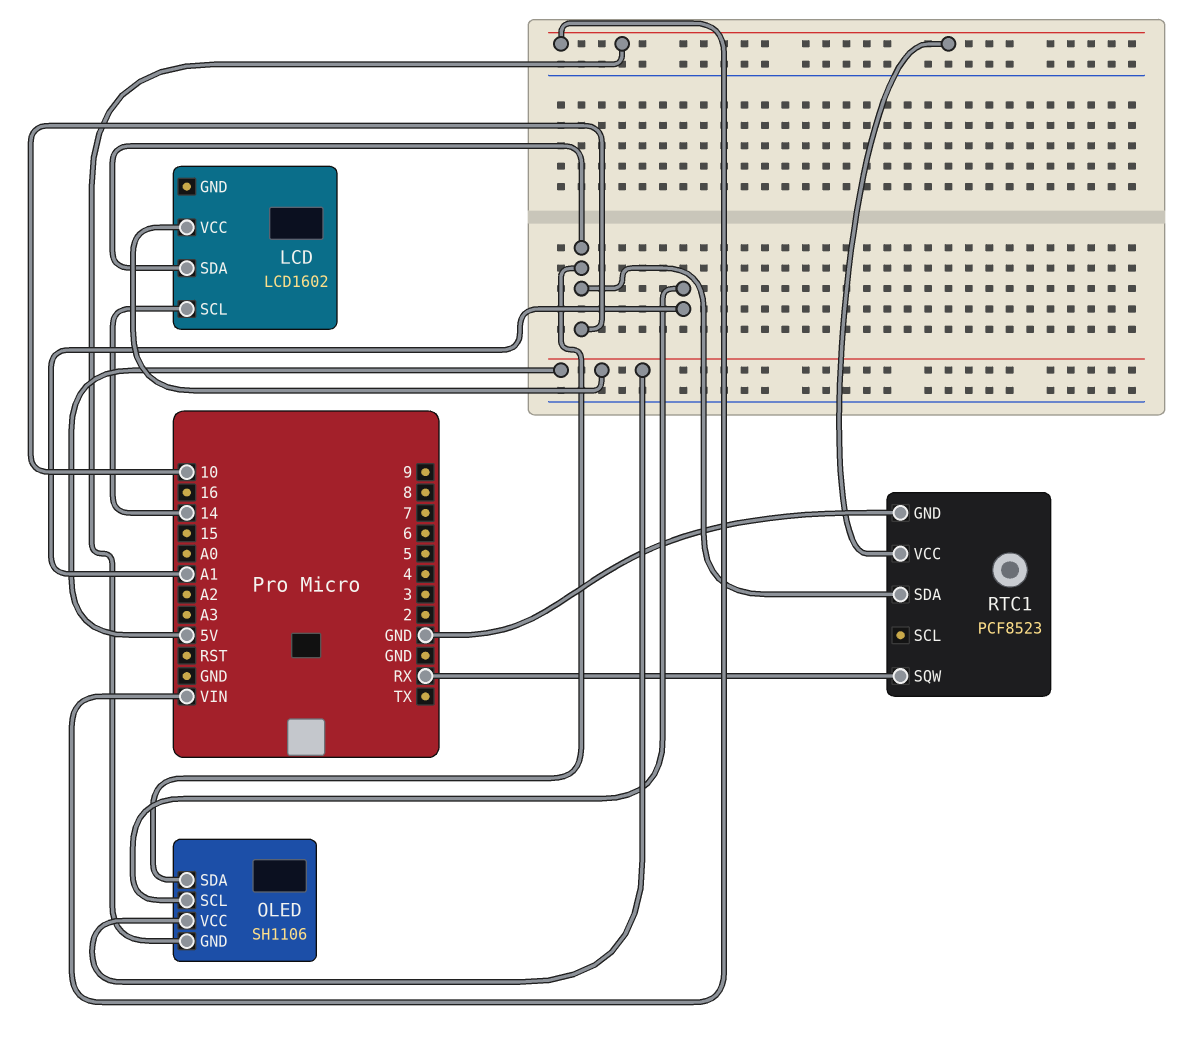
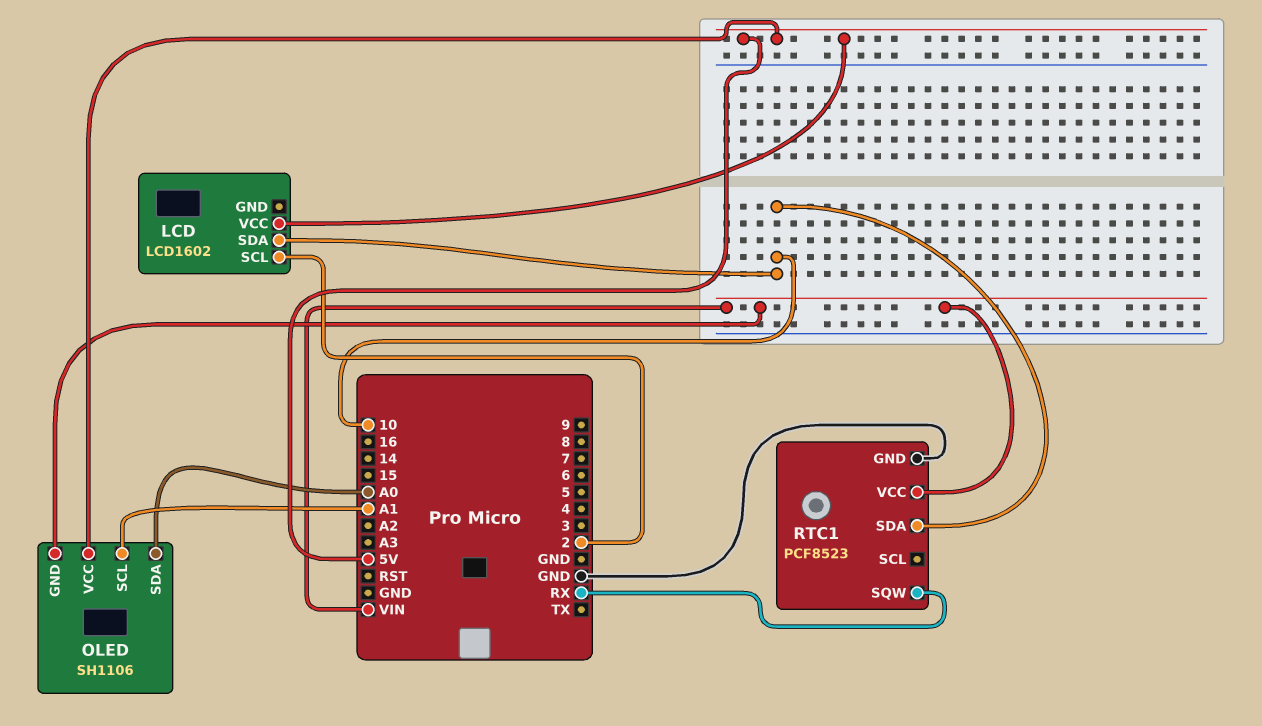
LCD pin SCL: 14 -> 2
OLED pin SDA: 10 -> A0

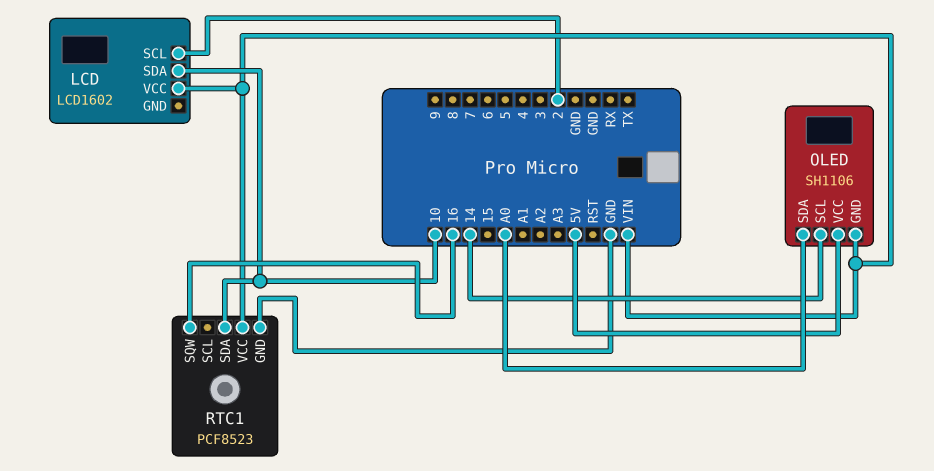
LCD pin VCC: 5V -> VIN
OLED pin SCL: A1 -> 14
RTC1 pin SQW: RX -> 16

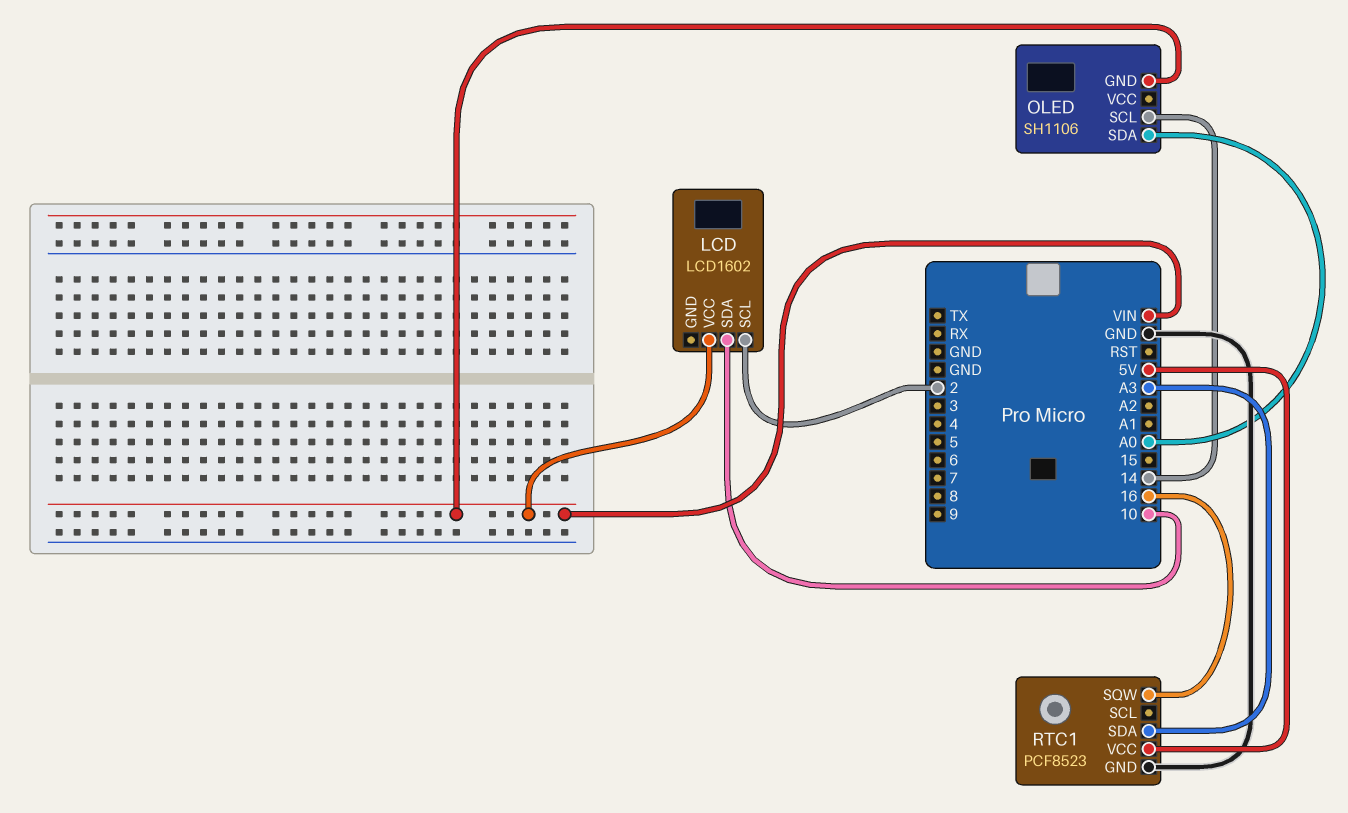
OLED pin VCC: 5V -> none
RTC1 pin SDA: 10 -> A3
RTC1 pin VCC: VIN -> 5V

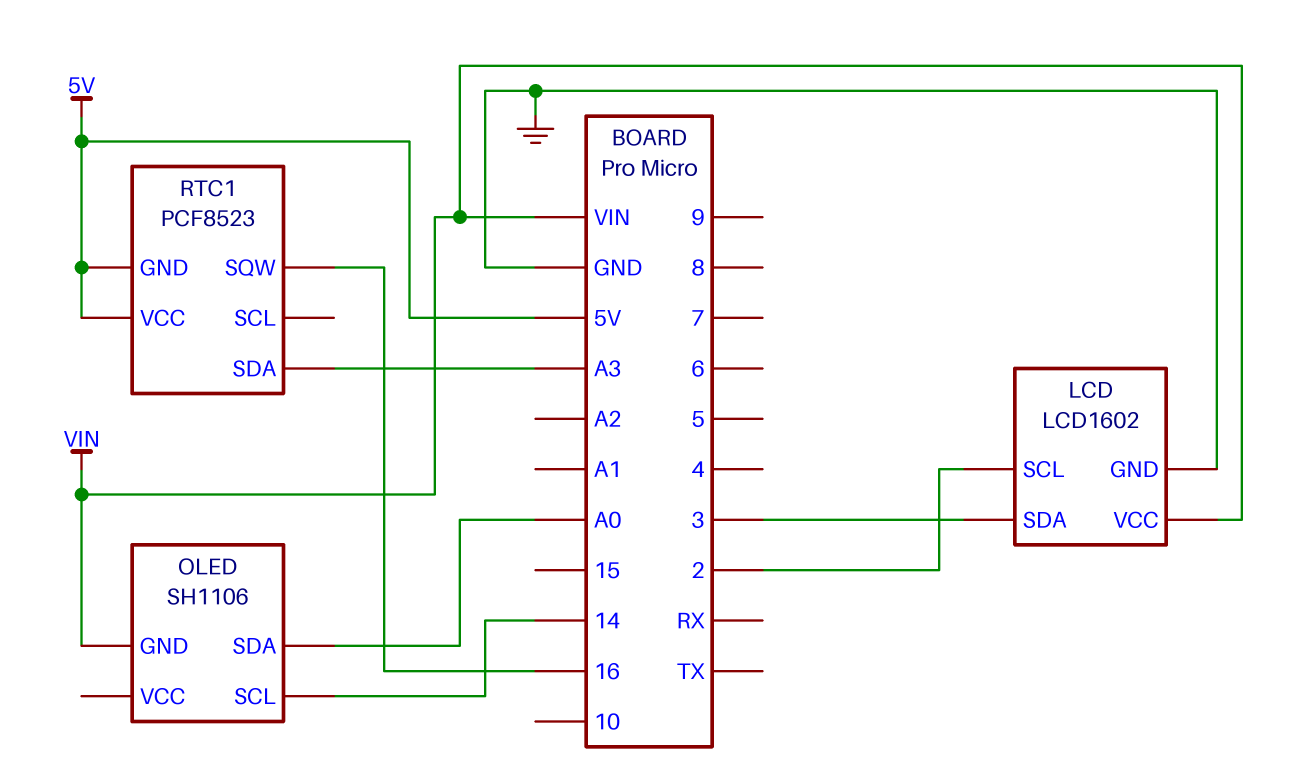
LCD pin GND: none -> GND
LCD pin SDA: 10 -> 3
RTC1 pin GND: GND -> 5V

